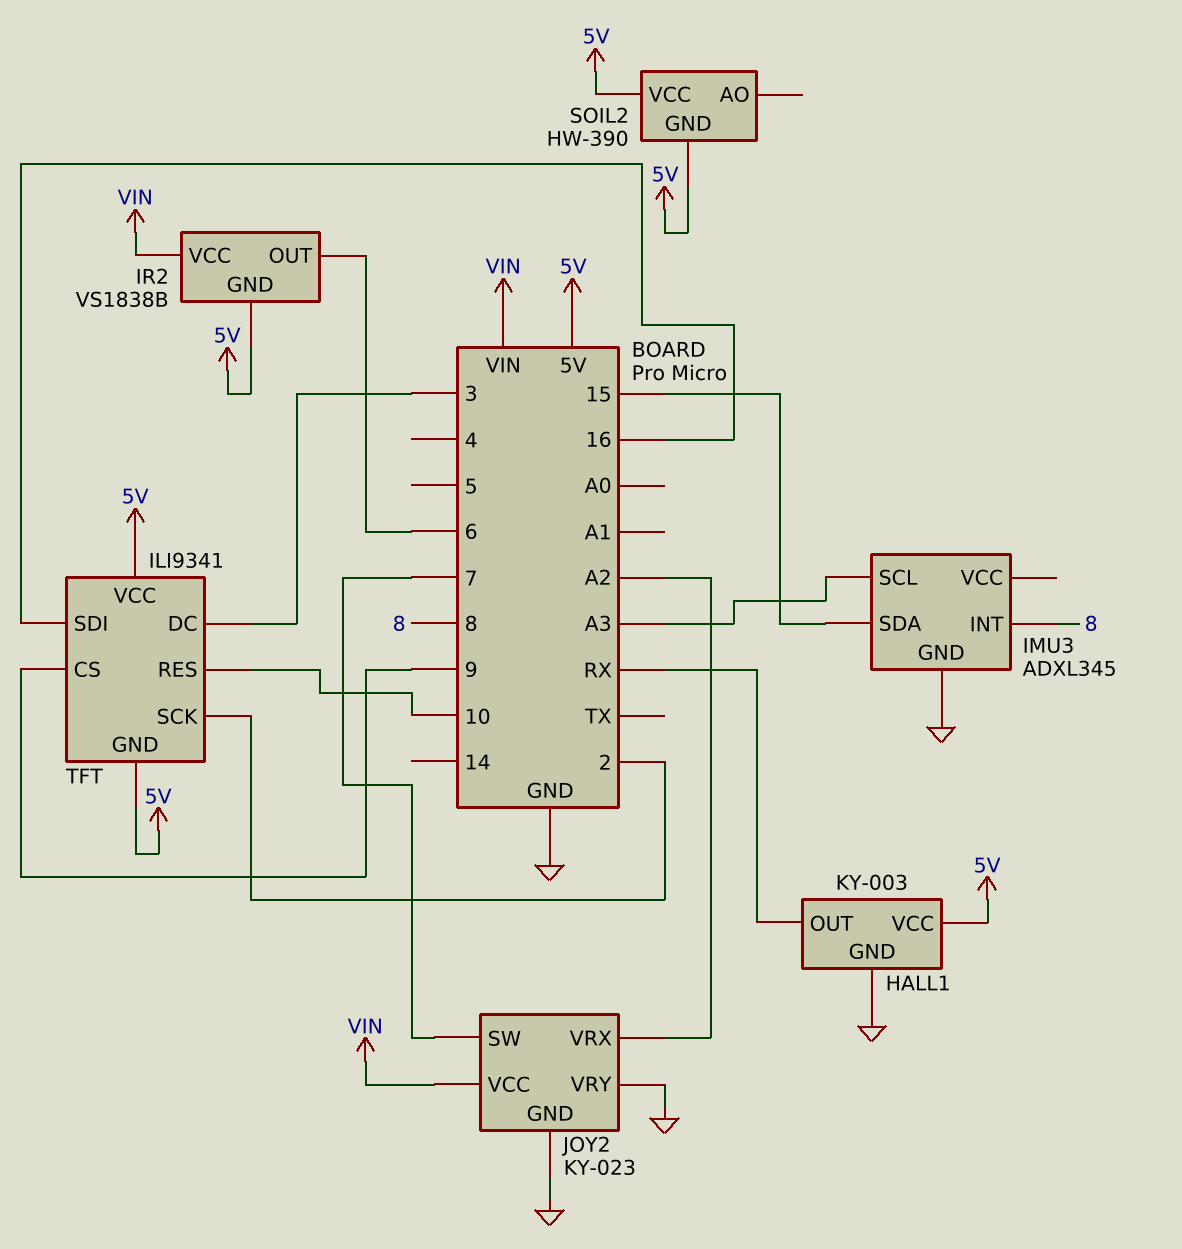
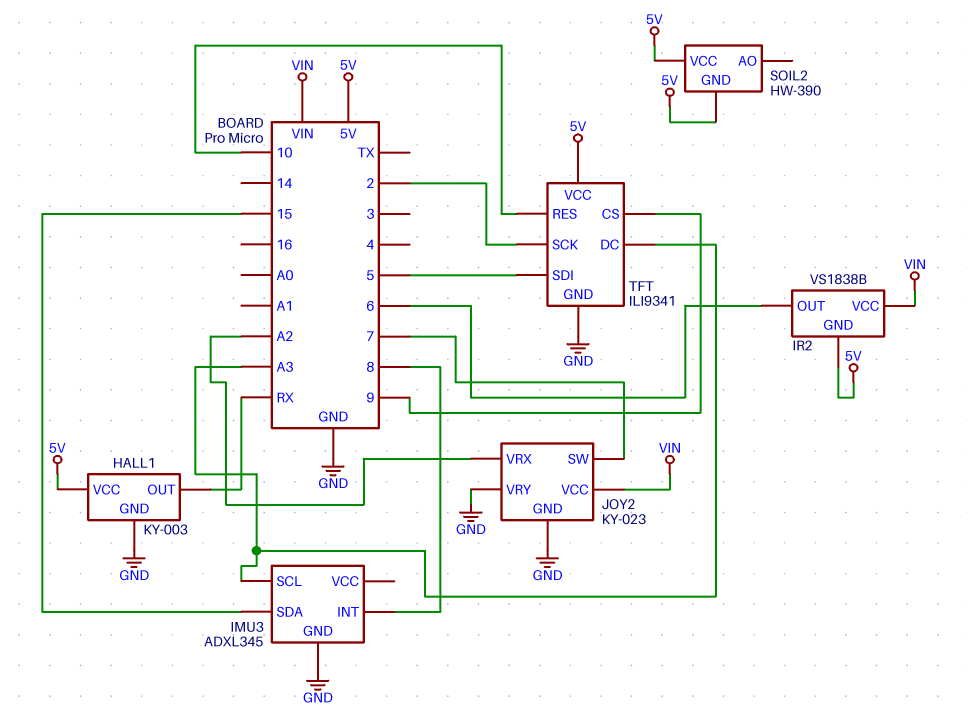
TFT pin DC: 3 -> A3
TFT pin GND: 5V -> GND
TFT pin SDI: 16 -> 5

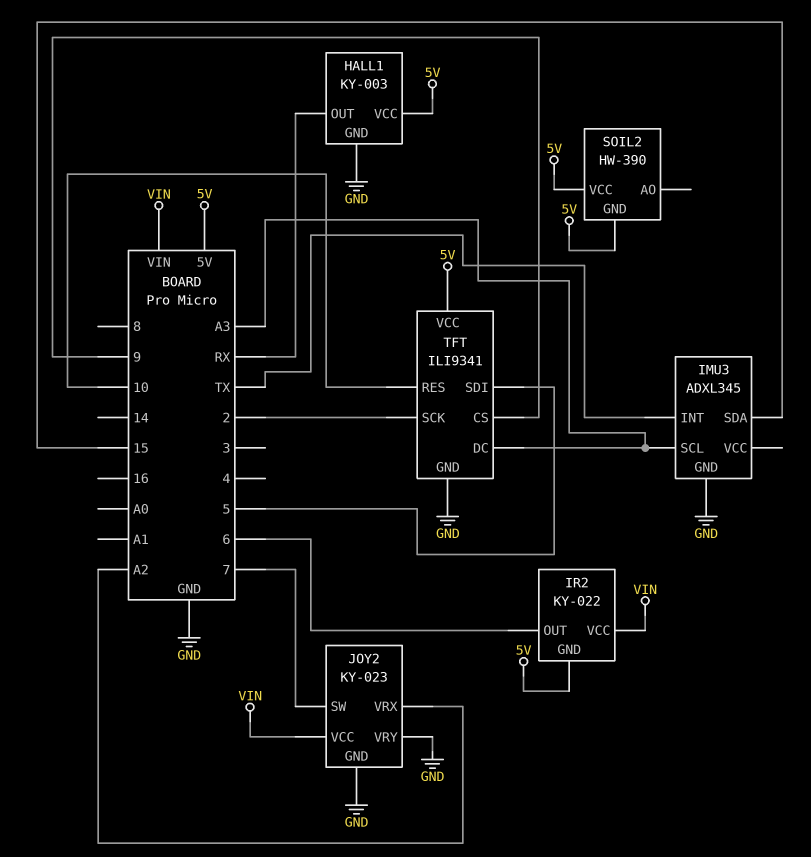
IMU3 pin INT: 8 -> TX
IR2: VS1838B -> KY-022

